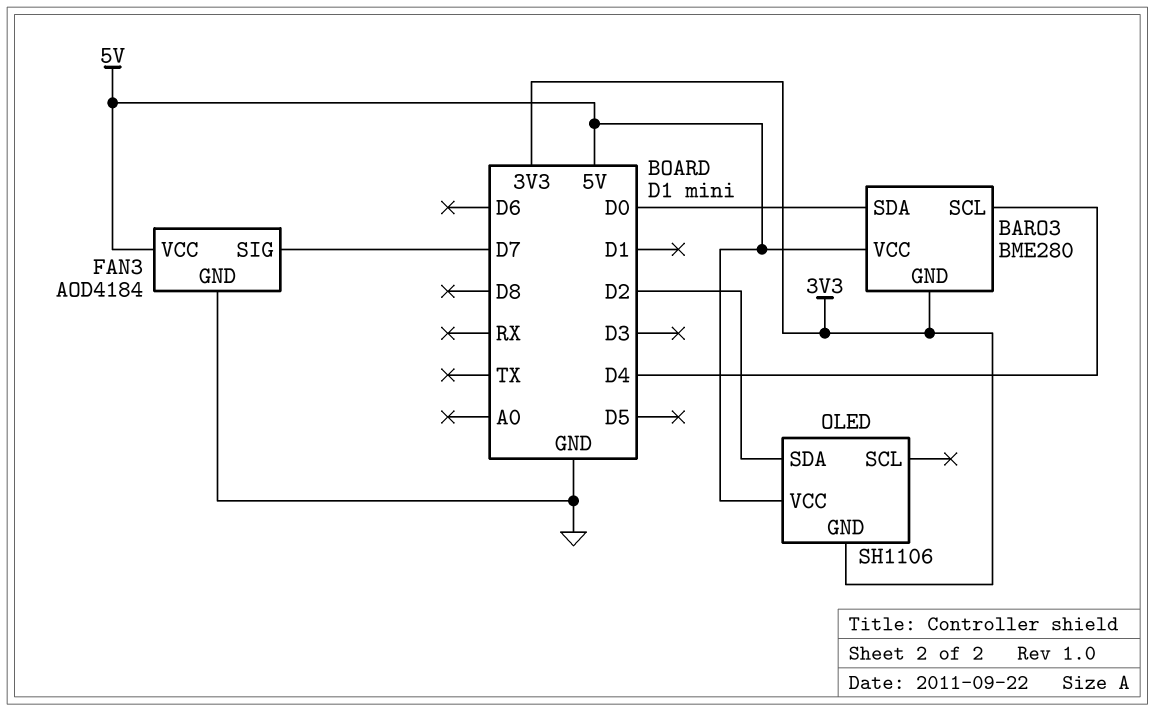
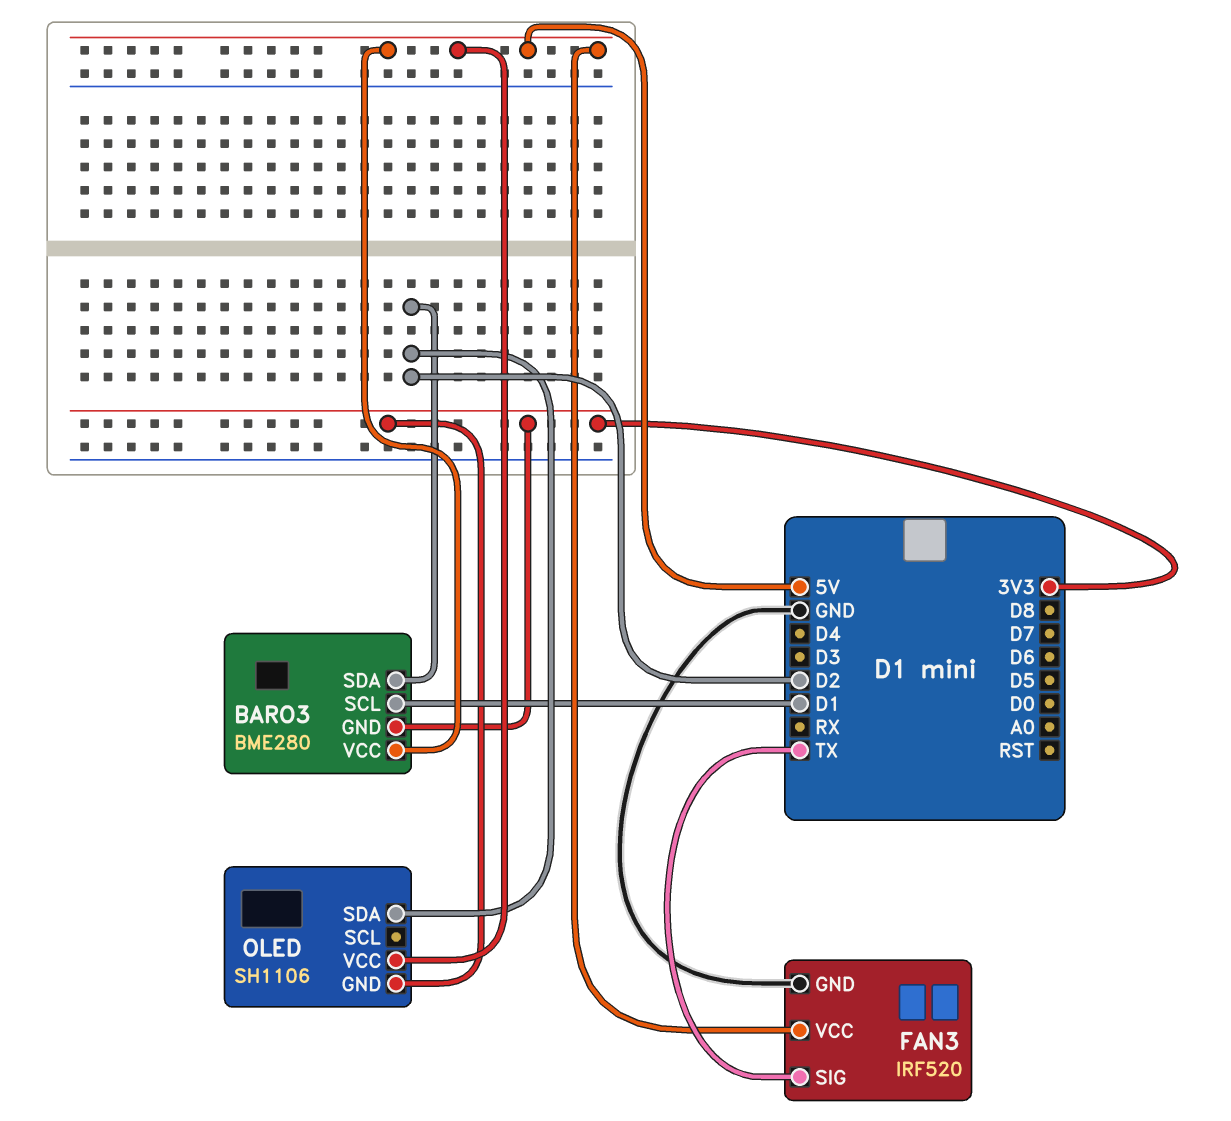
BARO3 pin SCL: D4 -> D1
BARO3 pin SDA: D0 -> D2
FAN3: AOD4184 -> IRF520
FAN3 pin SIG: D7 -> TX

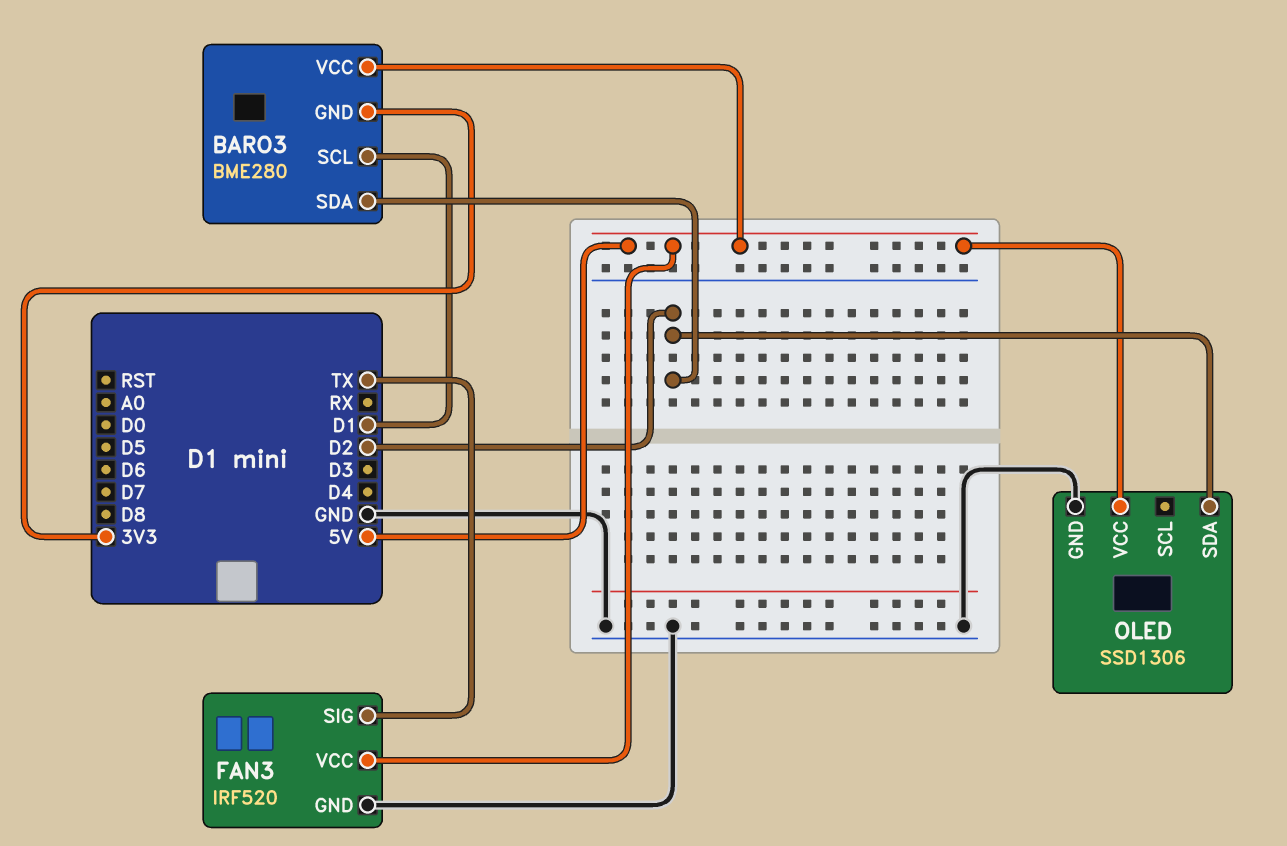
OLED: SH1106 -> SSD1306
OLED pin GND: 3V3 -> GND

